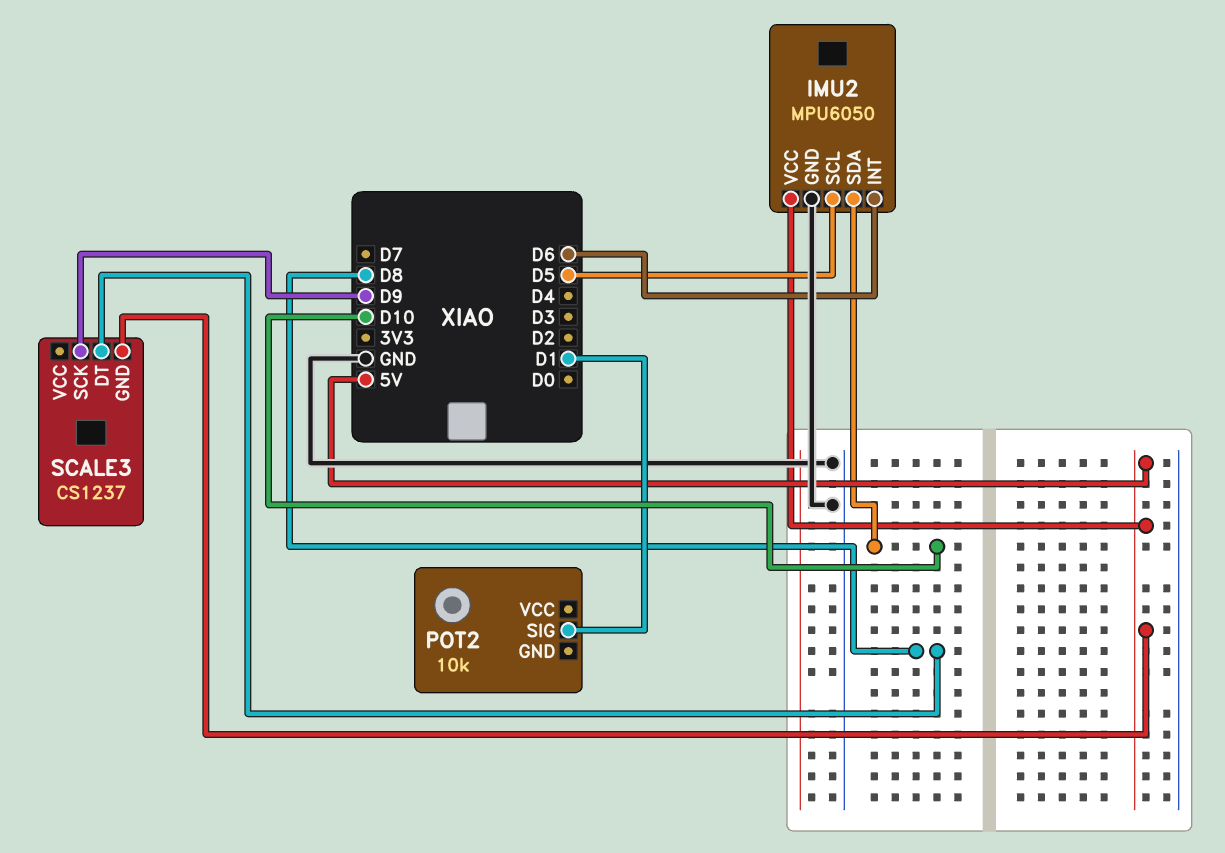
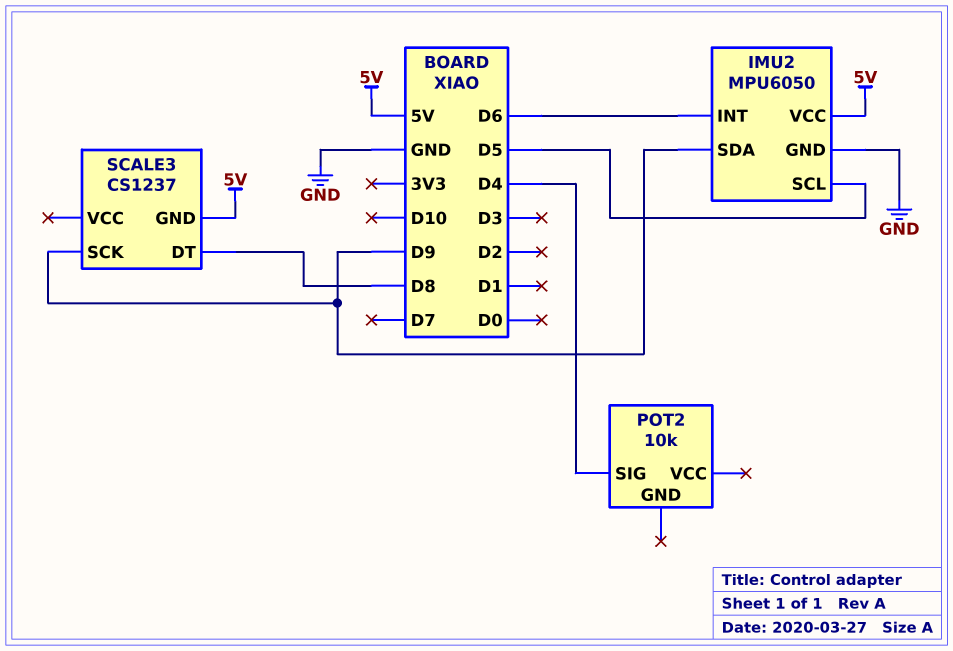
IMU2 pin SDA: D10 -> D9
POT2 pin SIG: D1 -> D4

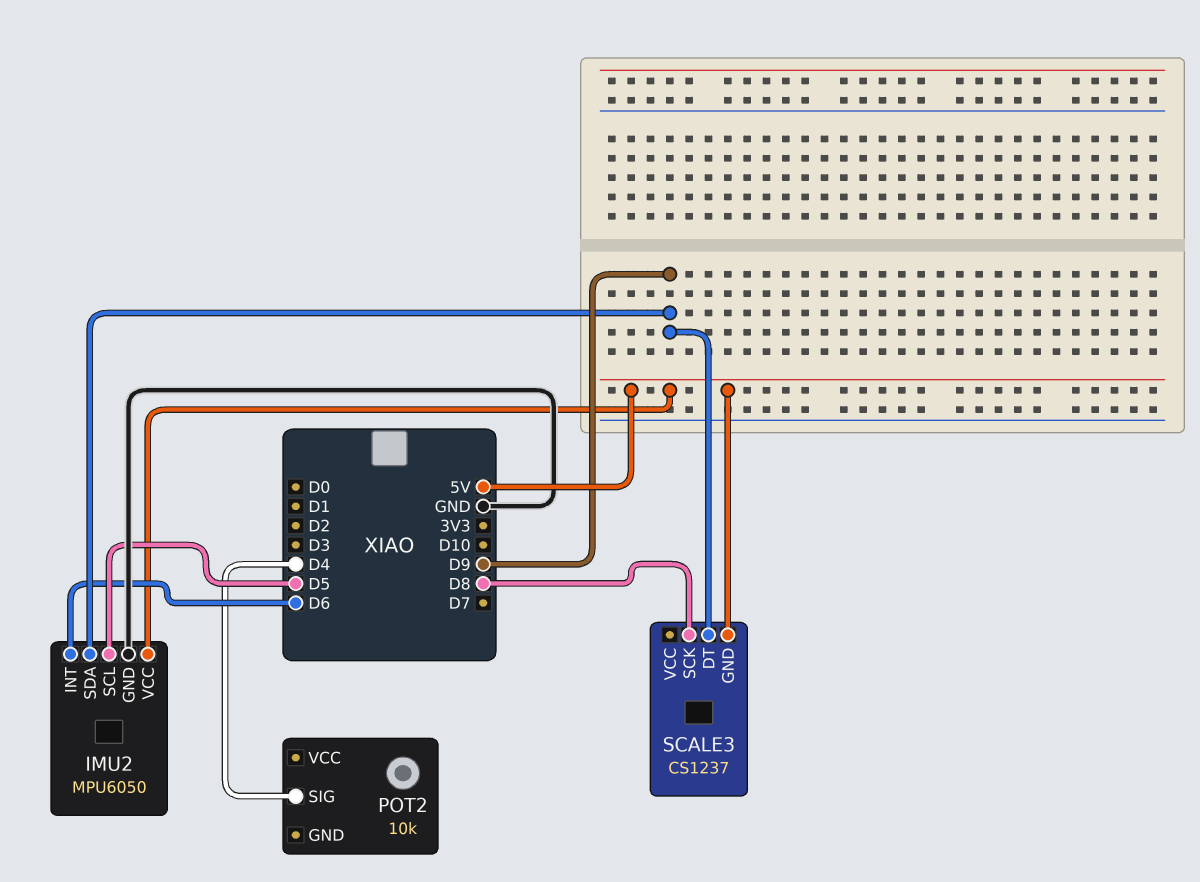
SCALE3 pin DT: D8 -> D9
SCALE3 pin SCK: D9 -> D8

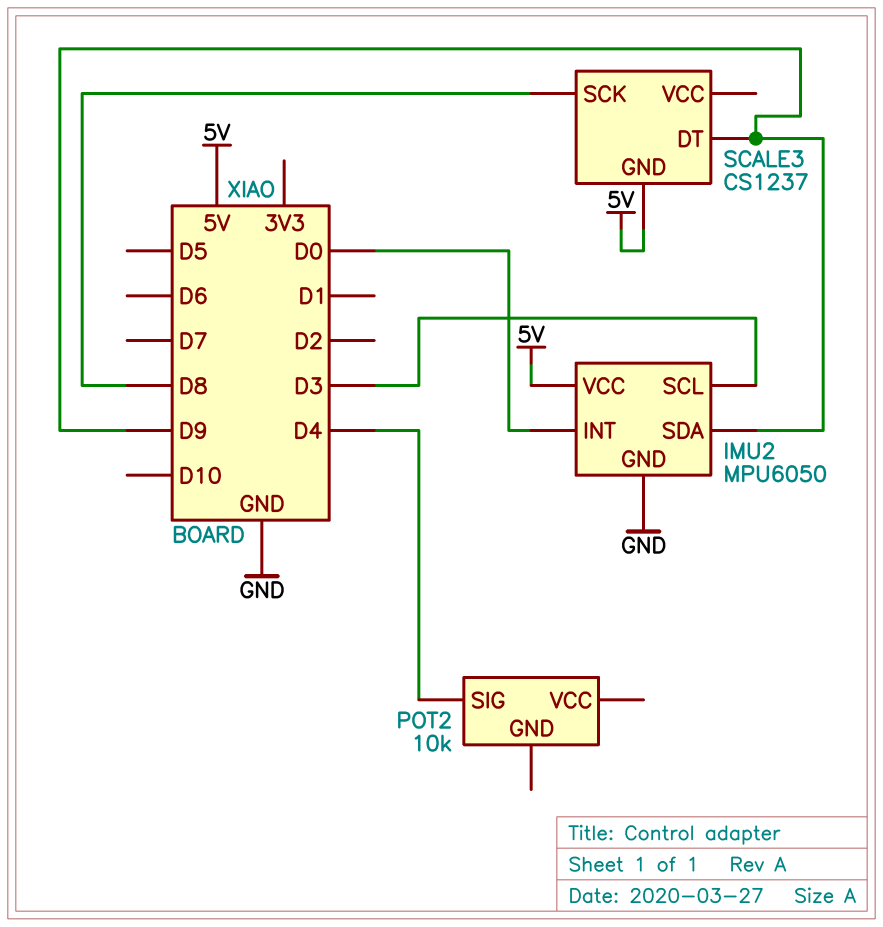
IMU2 pin INT: D6 -> D0
IMU2 pin SCL: D5 -> D3

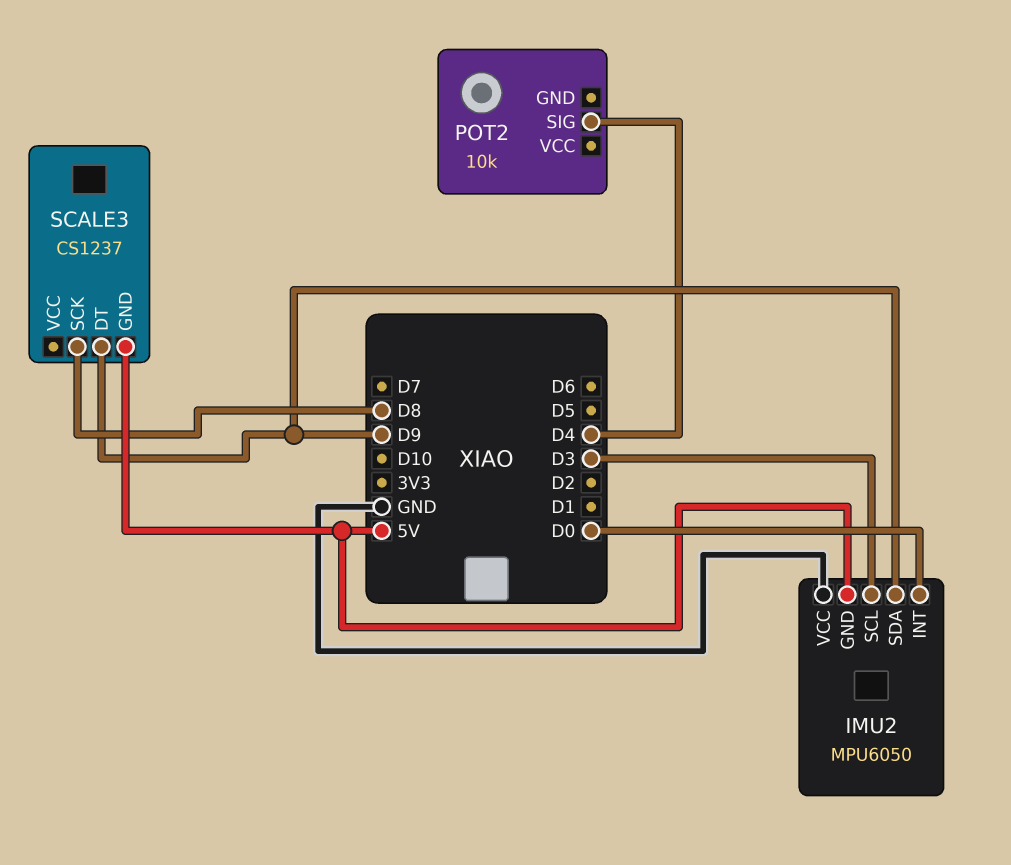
IMU2 pin GND: GND -> 5V
IMU2 pin VCC: 5V -> GND

